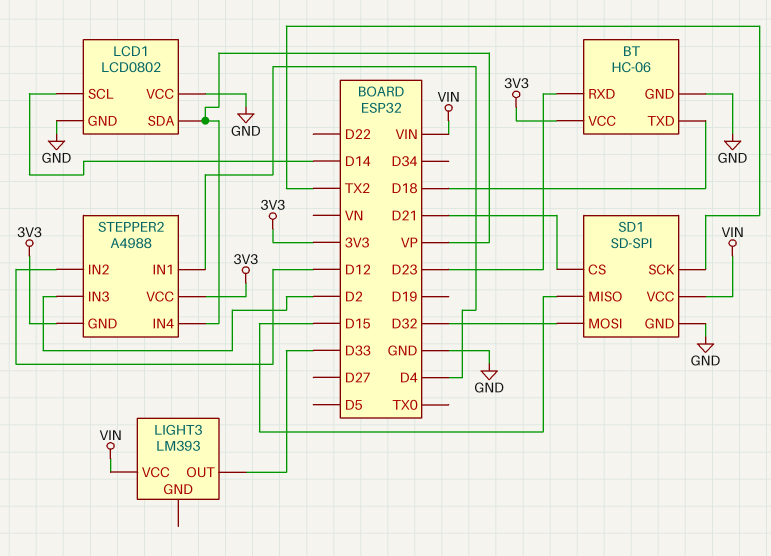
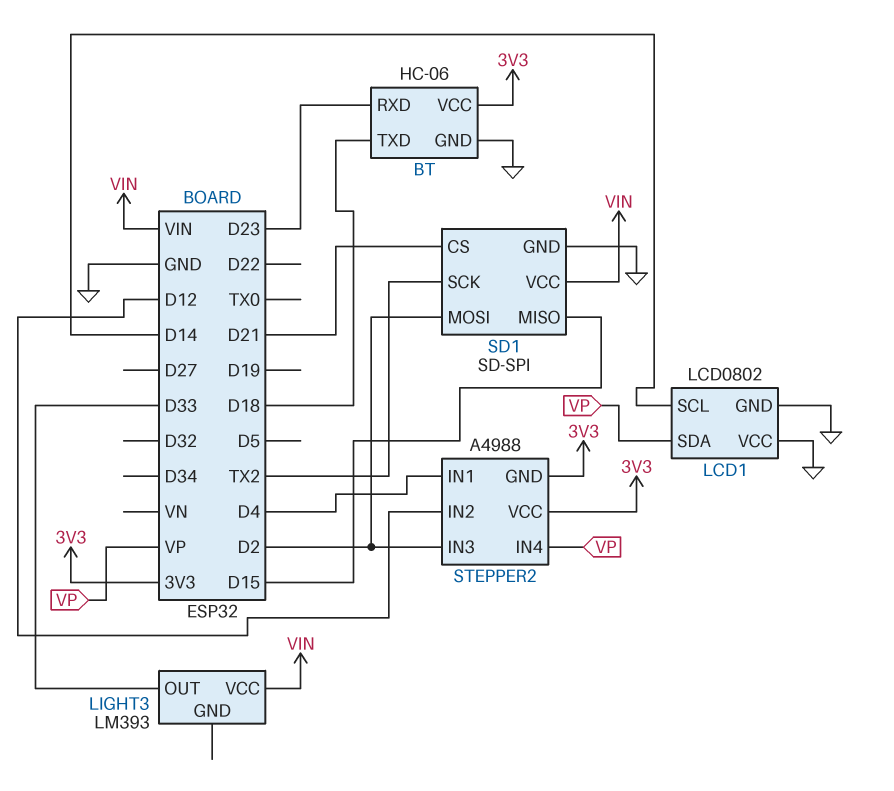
SD1 pin MOSI: D32 -> D2

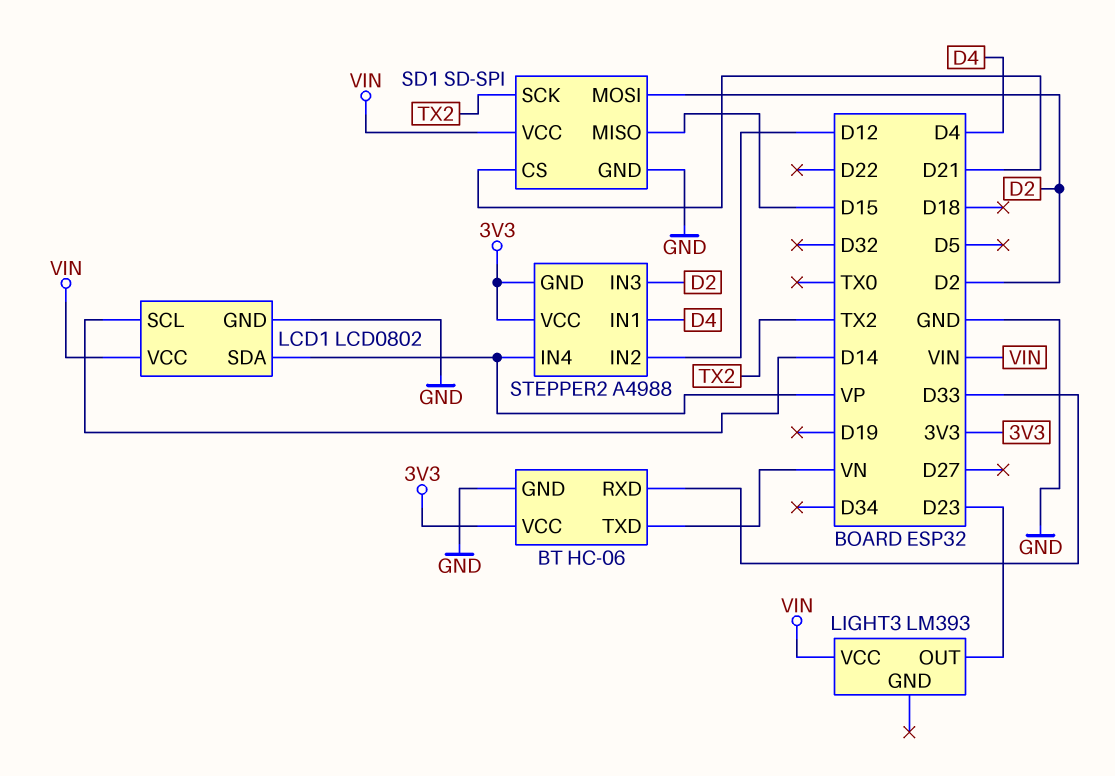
BT pin RXD: D23 -> D33
BT pin TXD: D18 -> VN
LCD1 pin VCC: GND -> VIN
LIGHT3 pin OUT: D33 -> D23

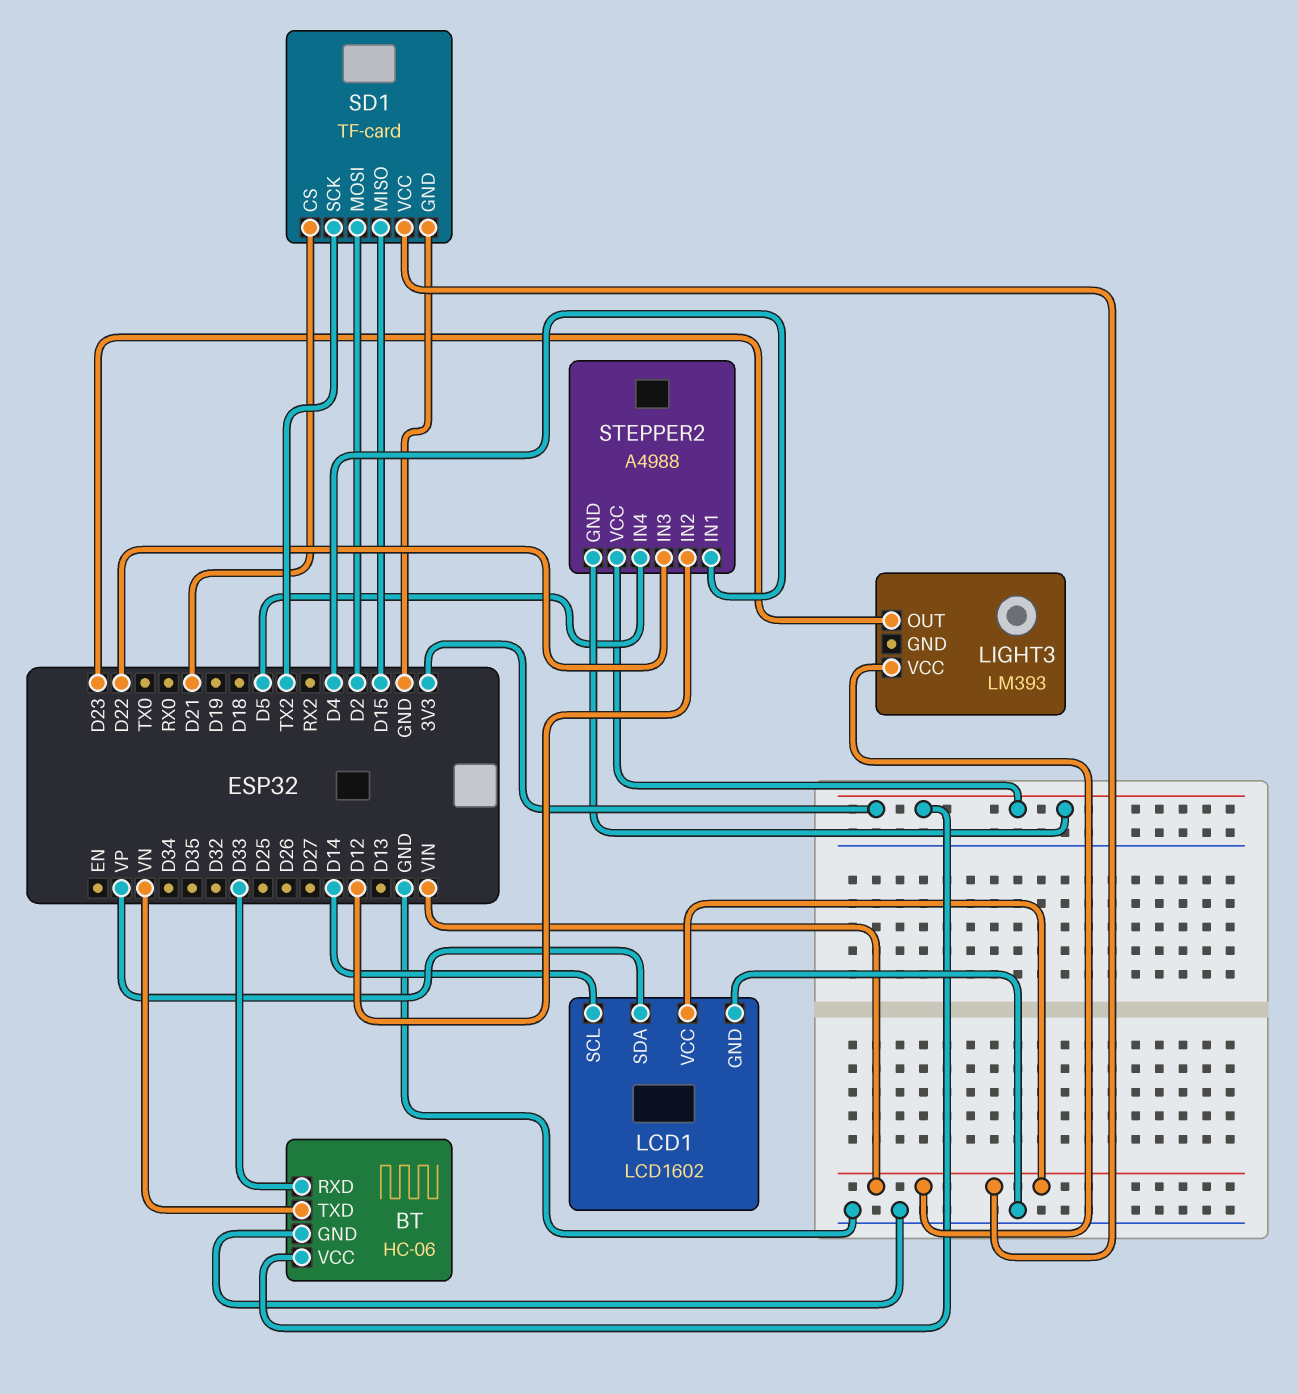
LCD1: LCD0802 -> LCD1602
SD1: SD-SPI -> TF-card
STEPPER2 pin IN3: D2 -> D22
STEPPER2 pin IN4: VP -> D5

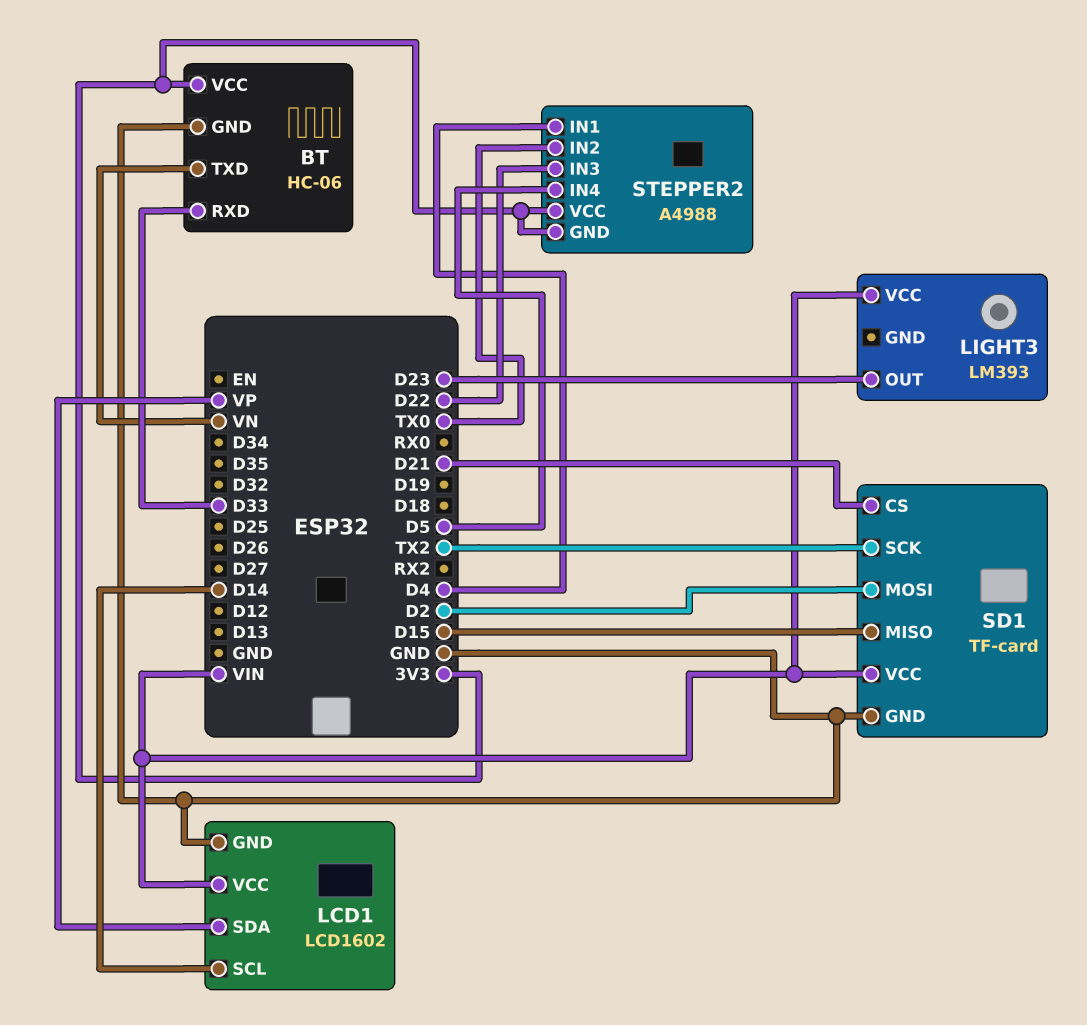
STEPPER2 pin IN2: D12 -> TX0

